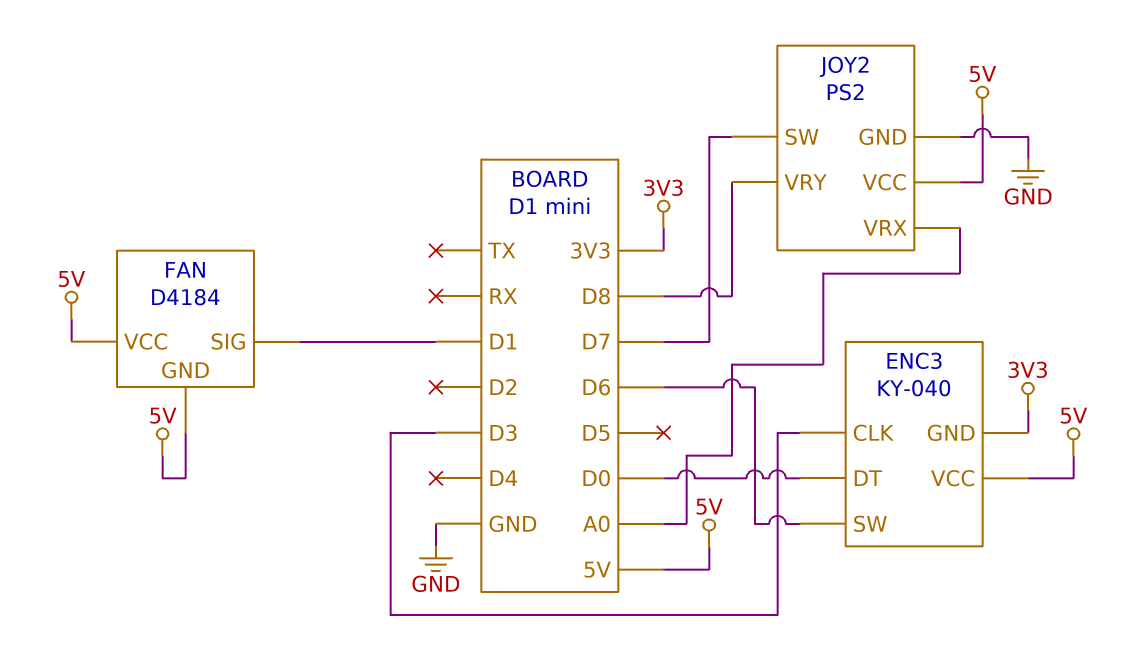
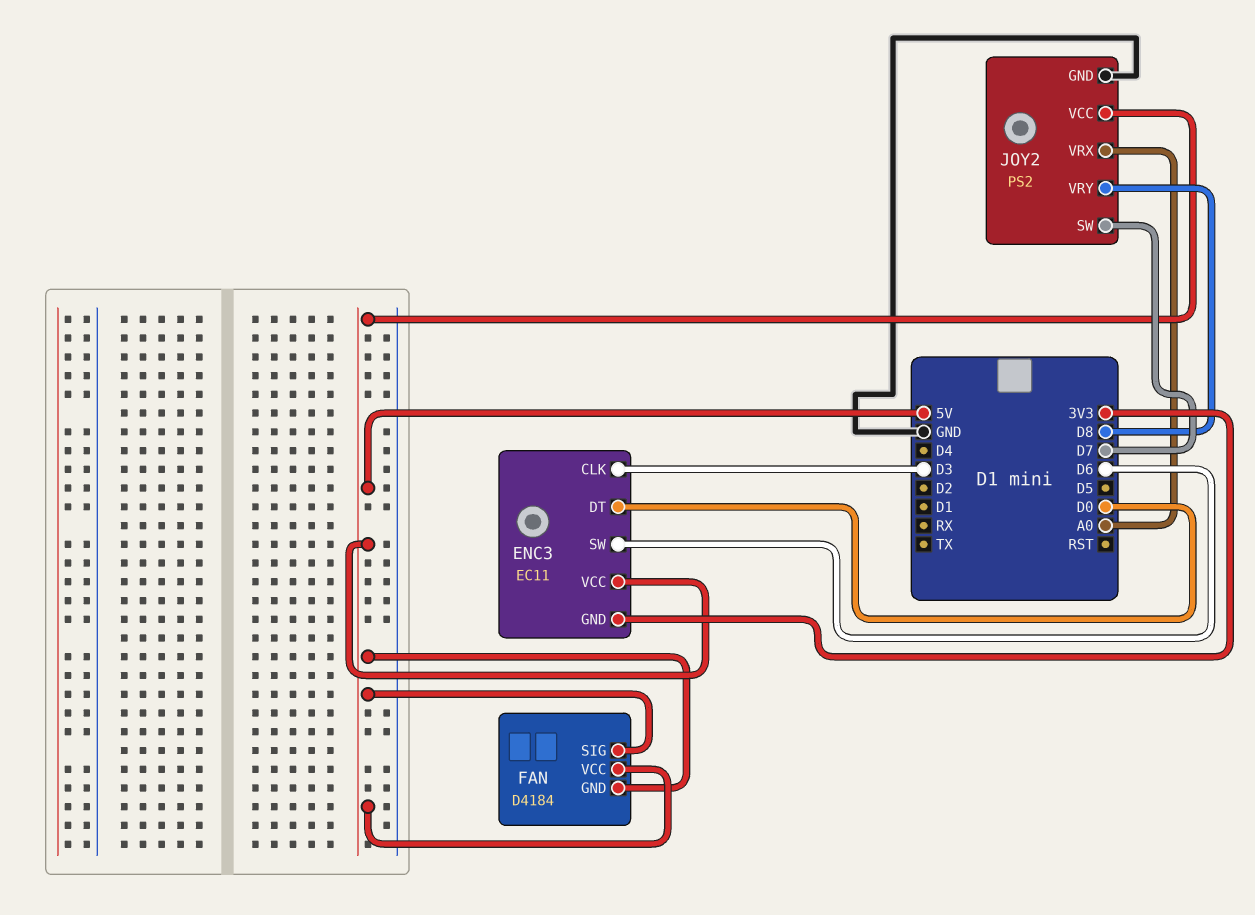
ENC3: KY-040 -> EC11
FAN pin SIG: D1 -> 5V

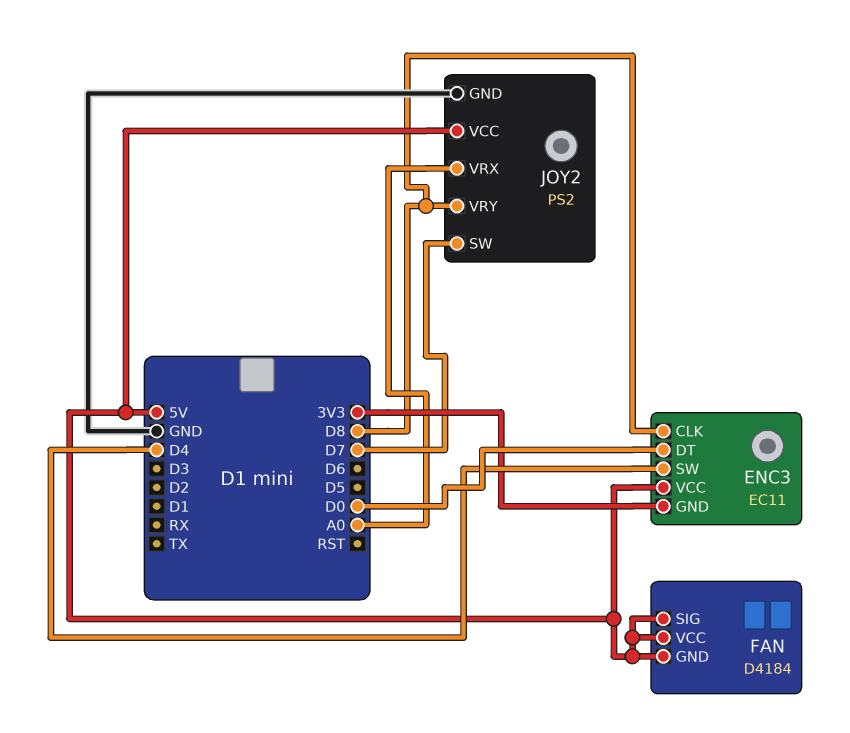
ENC3 pin CLK: D3 -> D8
ENC3 pin SW: D6 -> D4

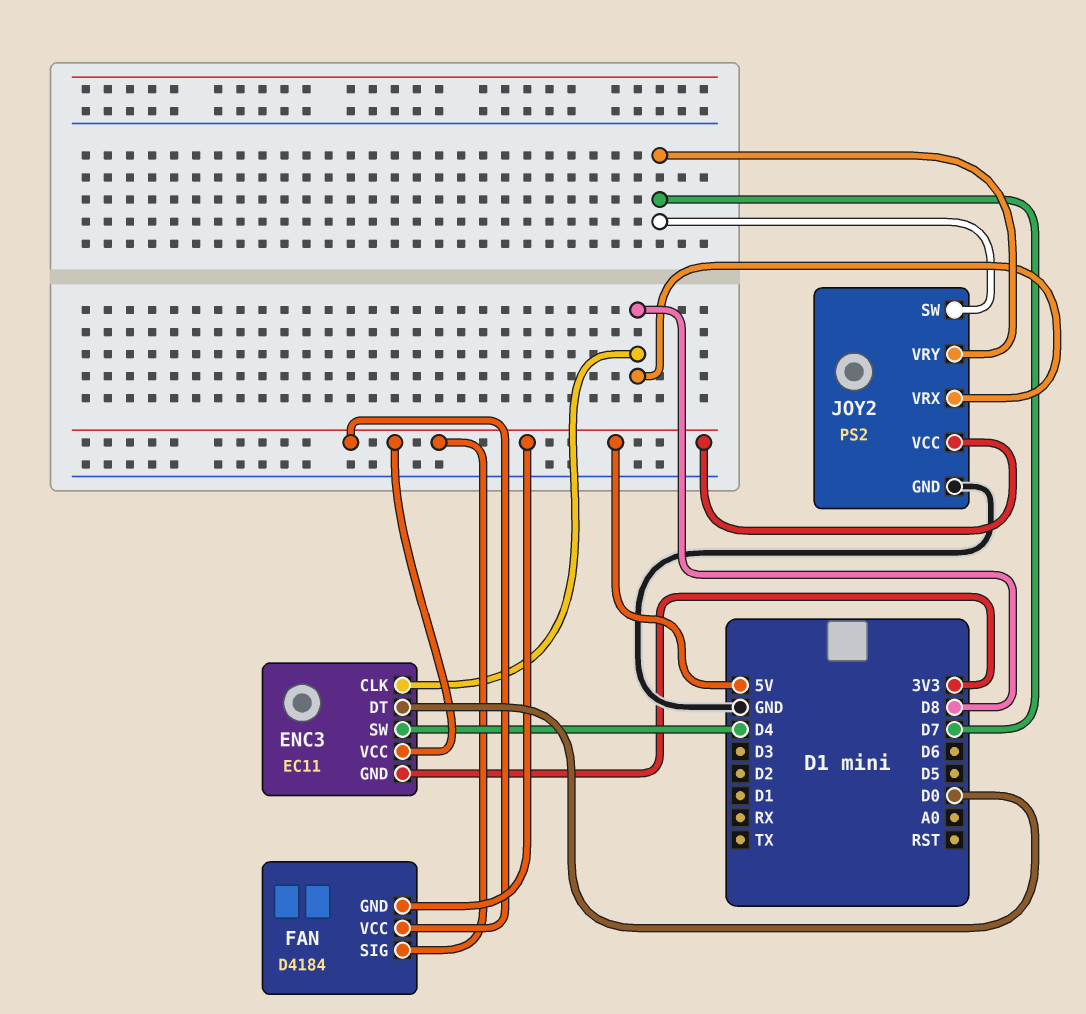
JOY2 pin VRX: A0 -> D8
JOY2 pin VRY: D8 -> D7

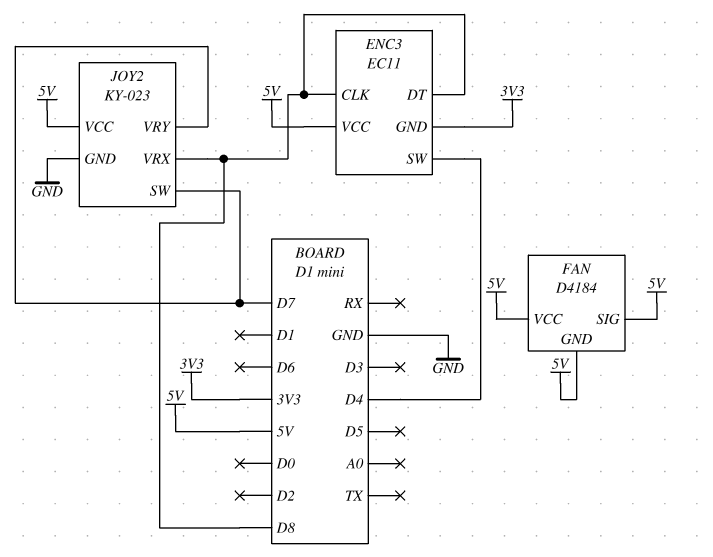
ENC3 pin DT: D0 -> D8
JOY2: PS2 -> KY-023

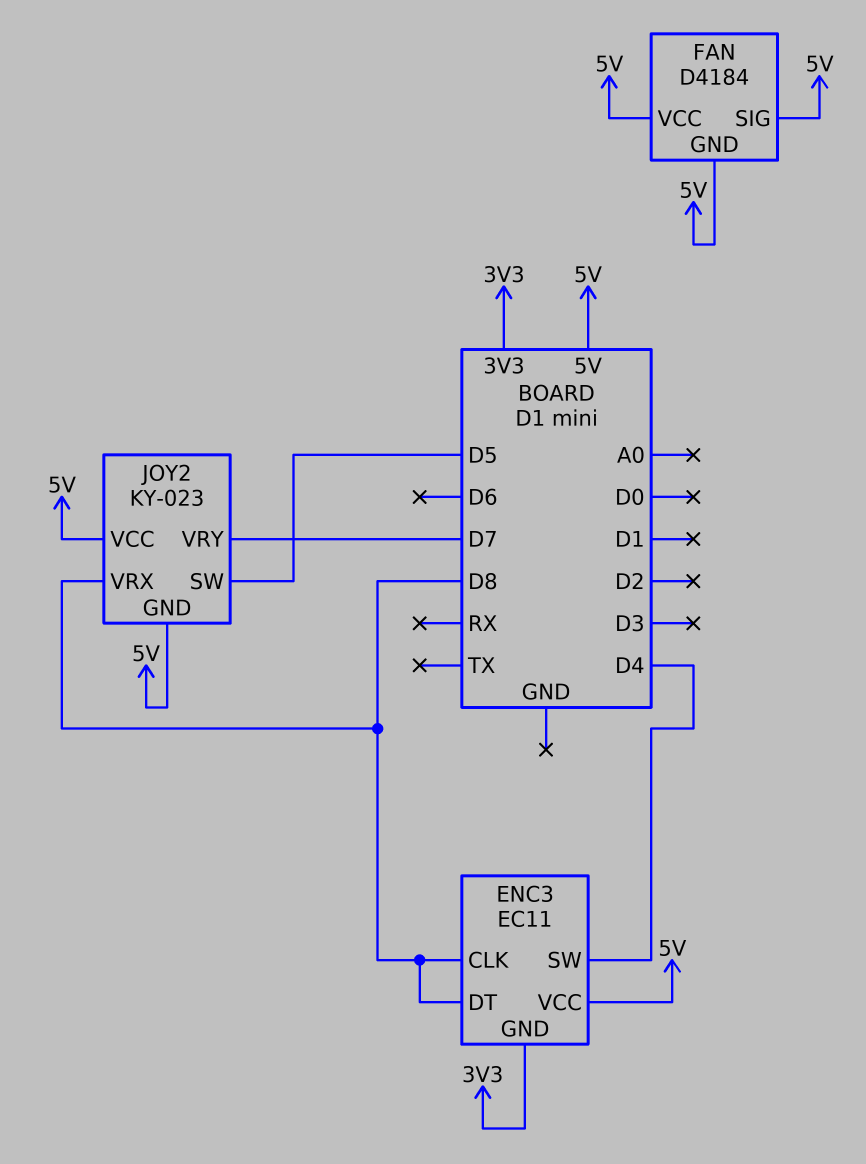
JOY2 pin GND: GND -> 5V
JOY2 pin SW: D7 -> D5

